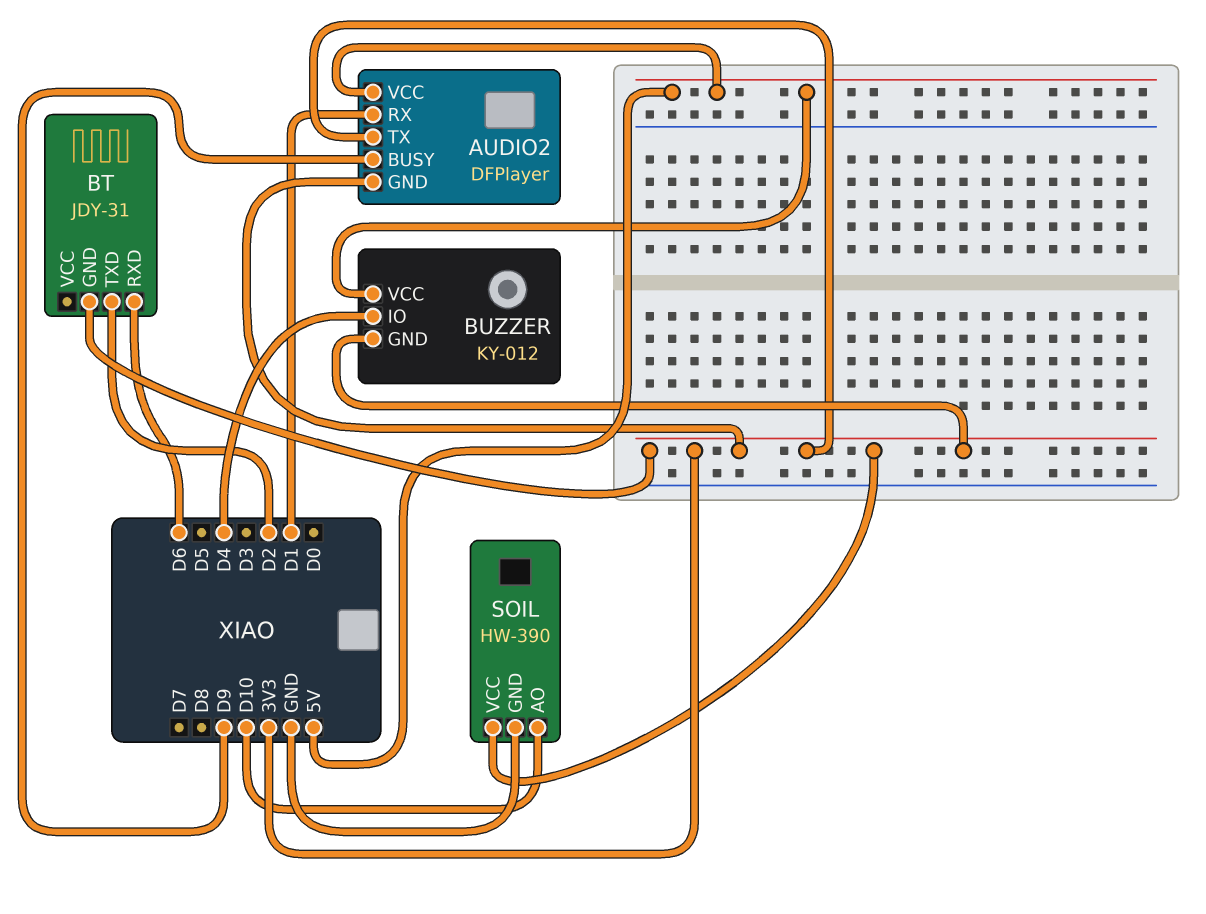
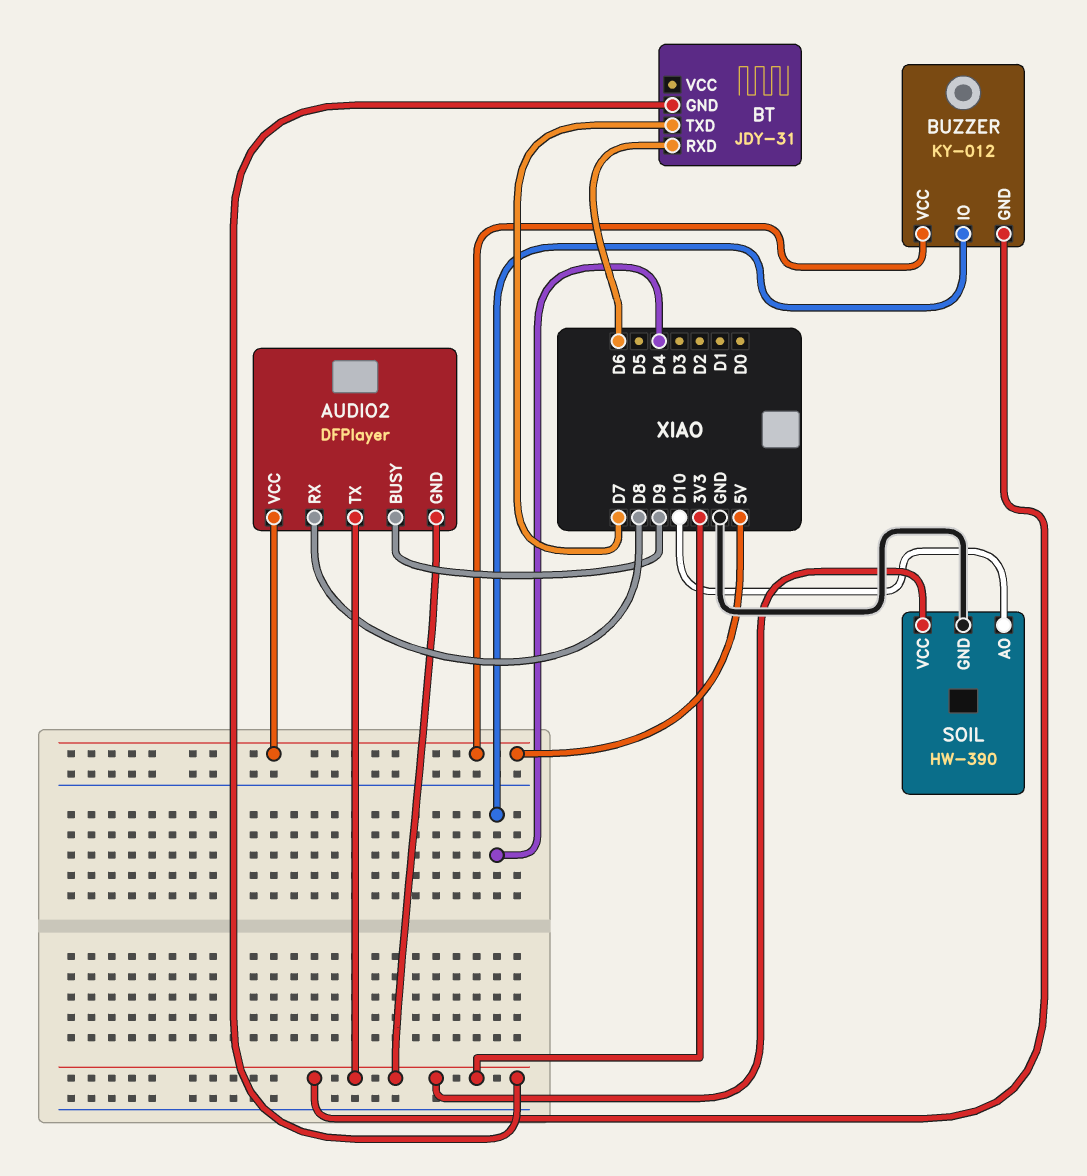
AUDIO2 pin RX: D1 -> D8
BT pin TXD: D2 -> D7

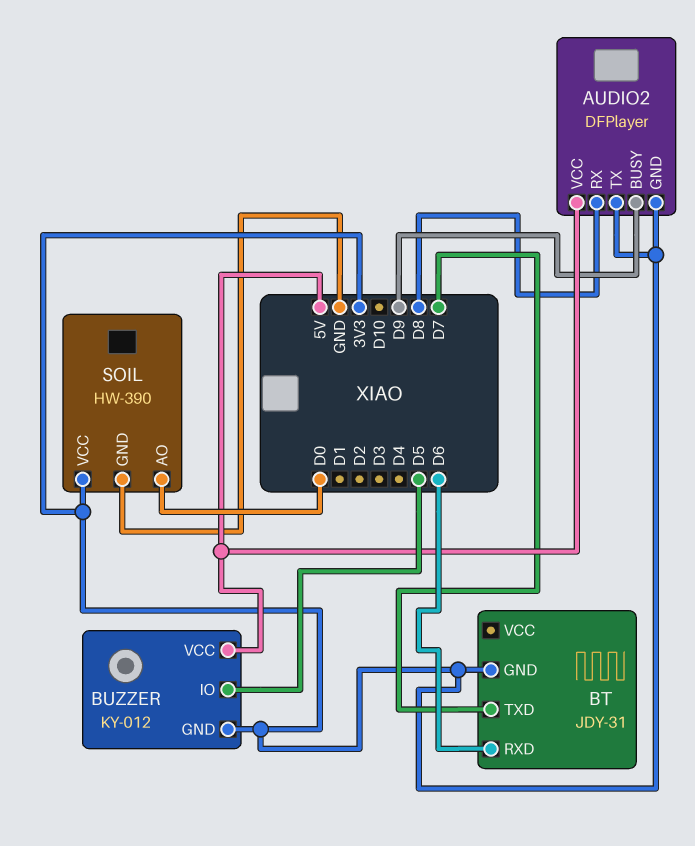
BUZZER pin IO: D4 -> D5
SOIL pin AO: D10 -> D0

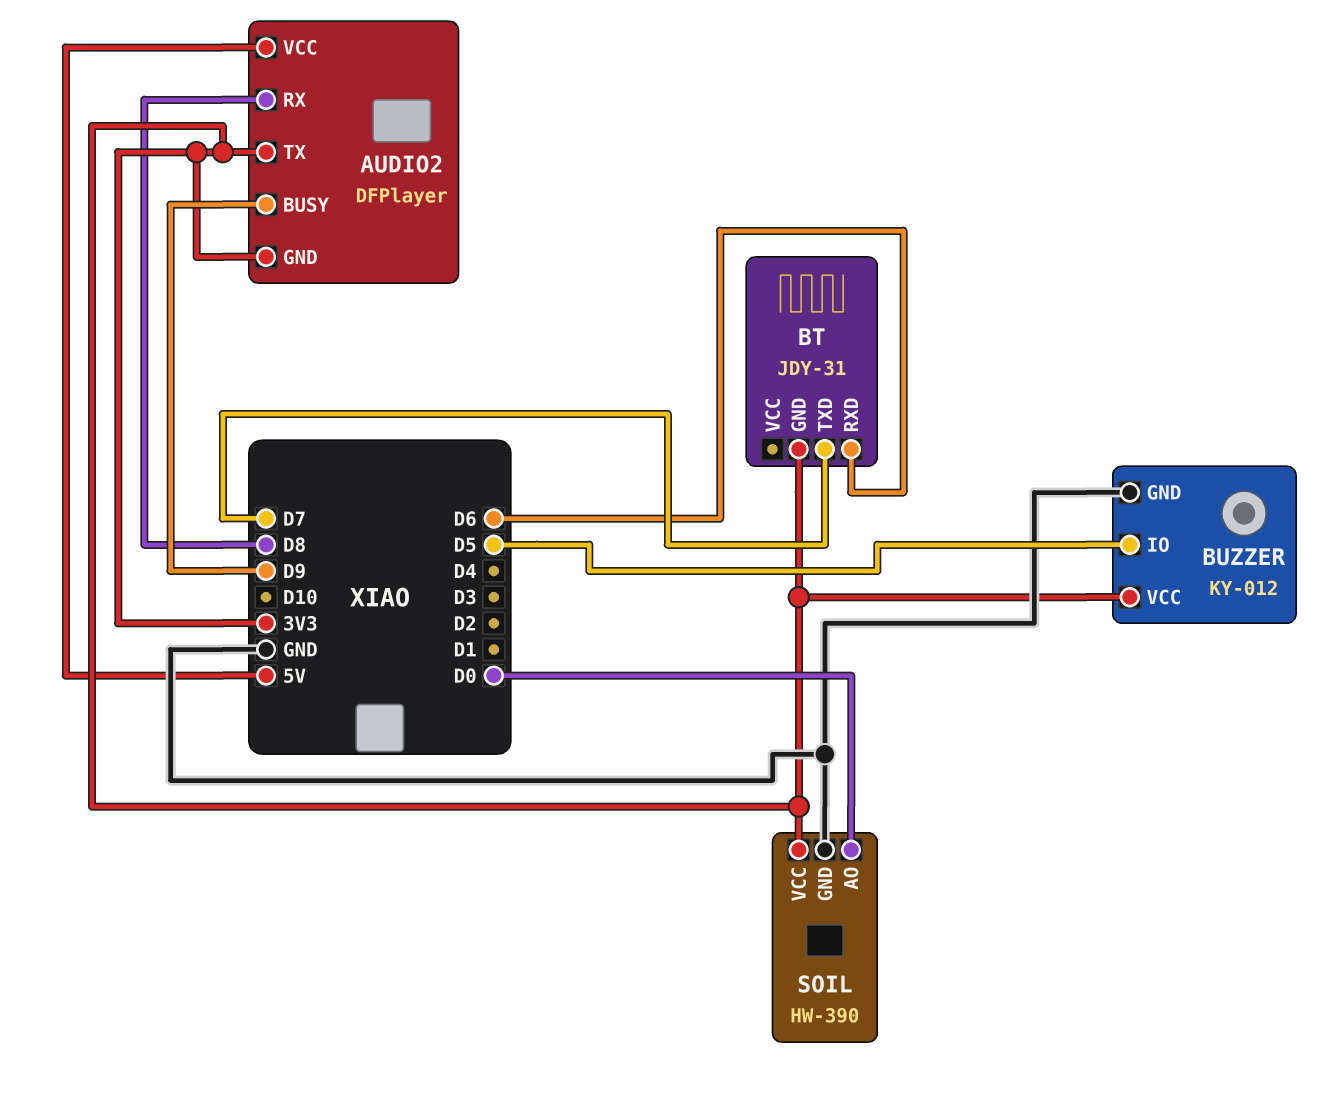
BUZZER pin GND: 3V3 -> GND
BUZZER pin VCC: 5V -> 3V3

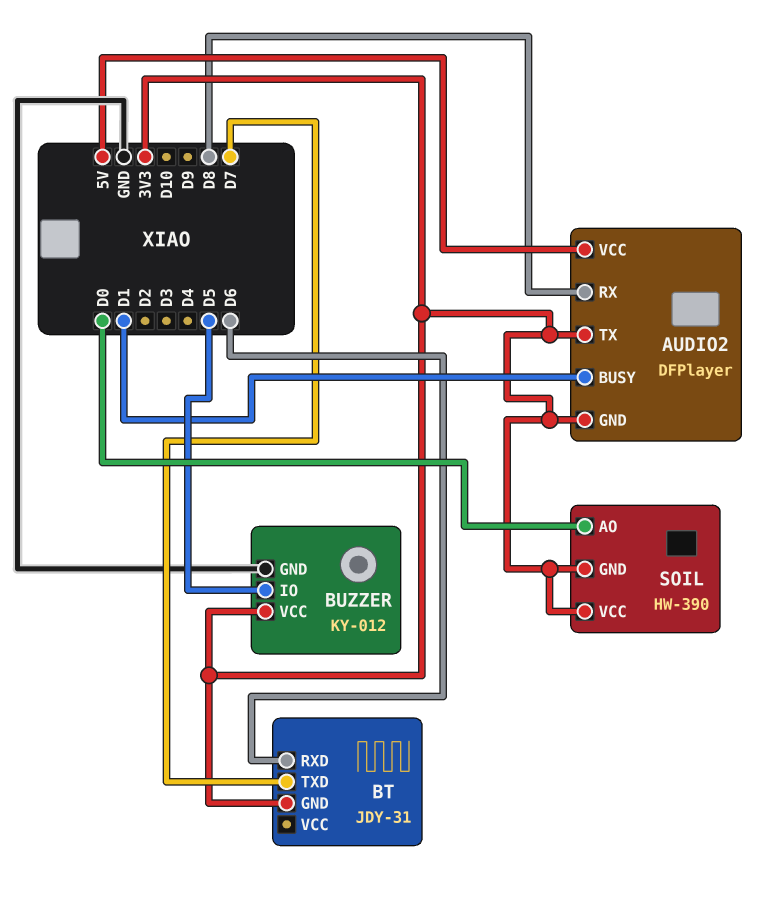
AUDIO2 pin BUSY: D9 -> D1
SOIL pin GND: GND -> 3V3

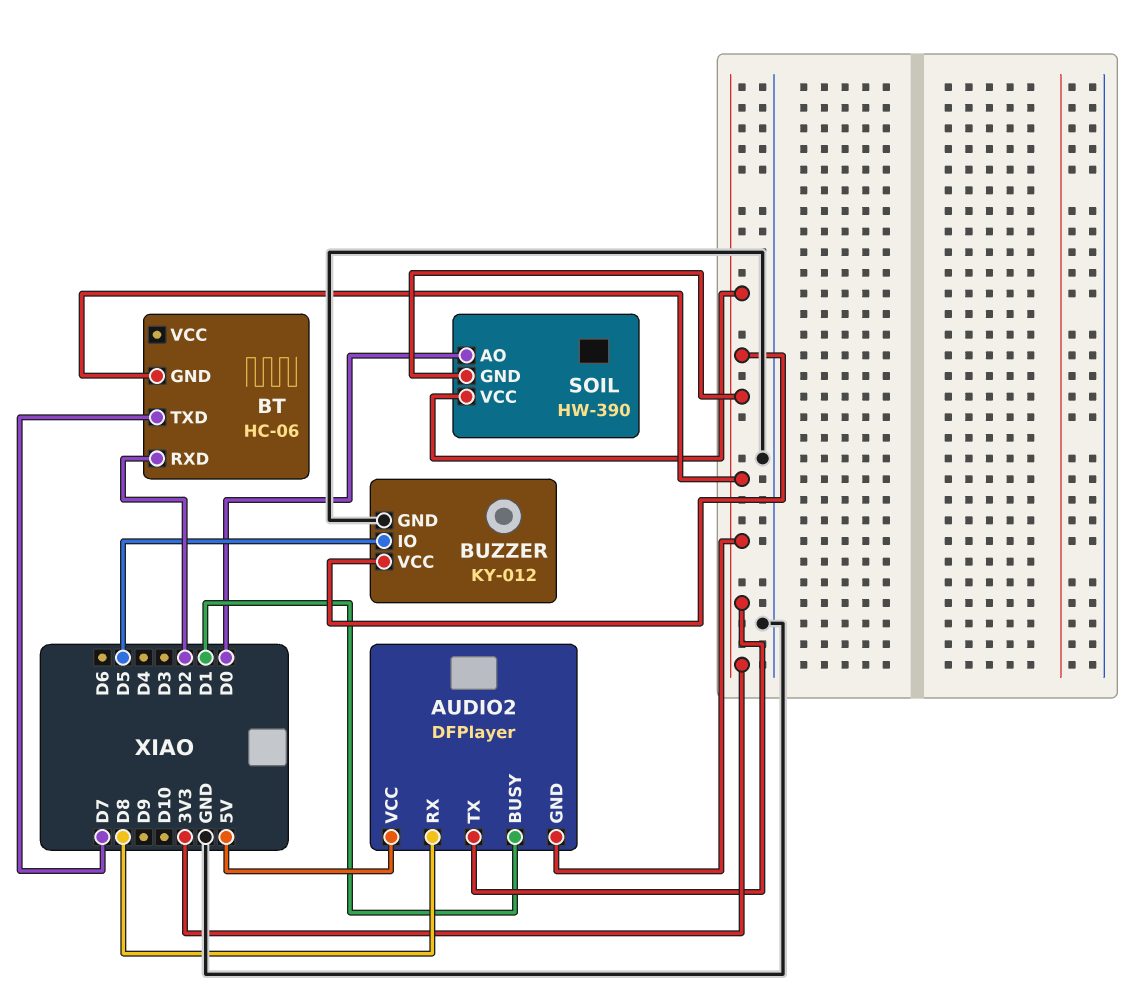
BT: JDY-31 -> HC-06
BT pin RXD: D6 -> D2

